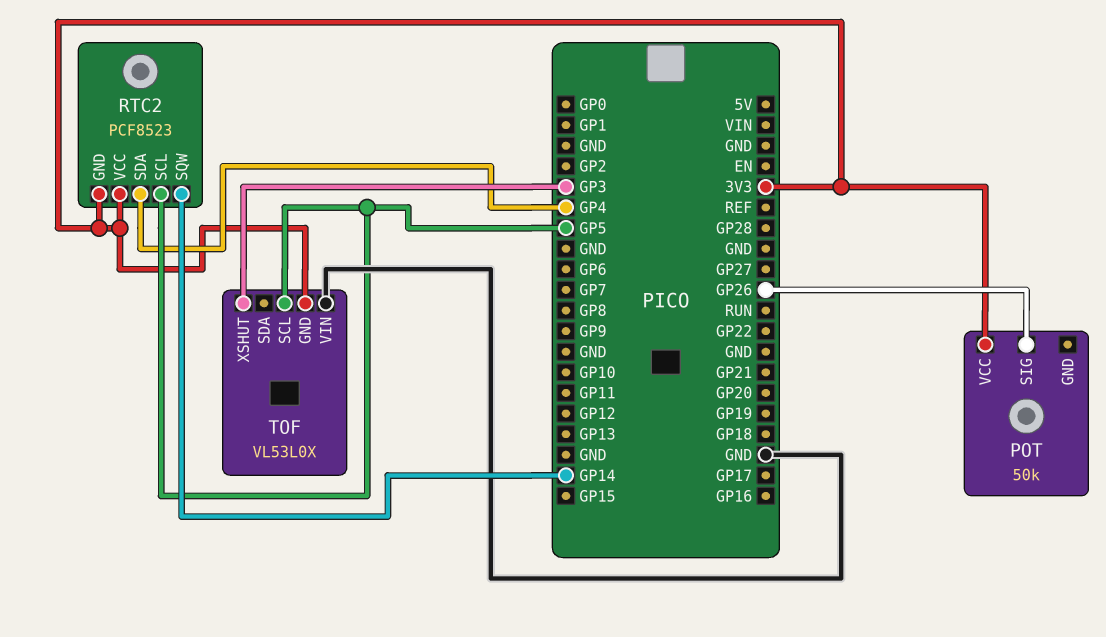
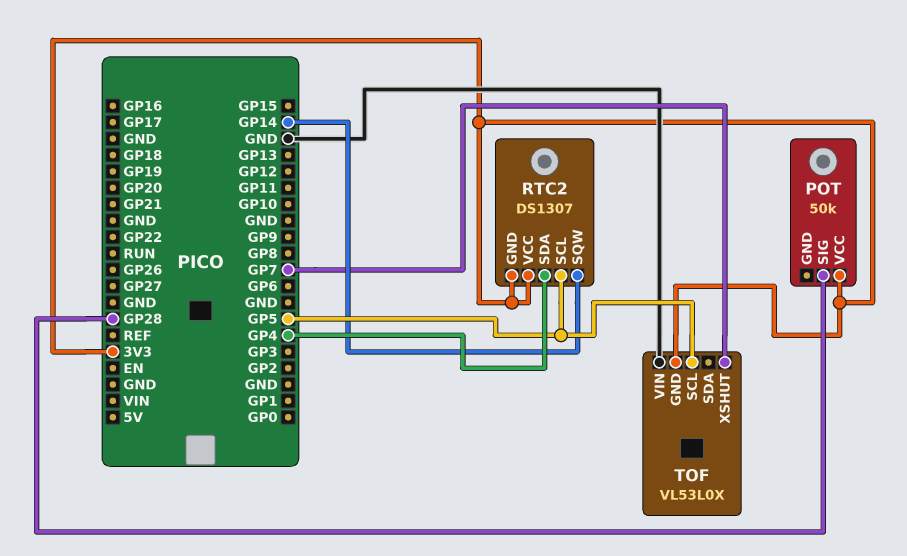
POT pin SIG: GP26 -> GP28
RTC2: PCF8523 -> DS1307
TOF pin XSHUT: GP3 -> GP7

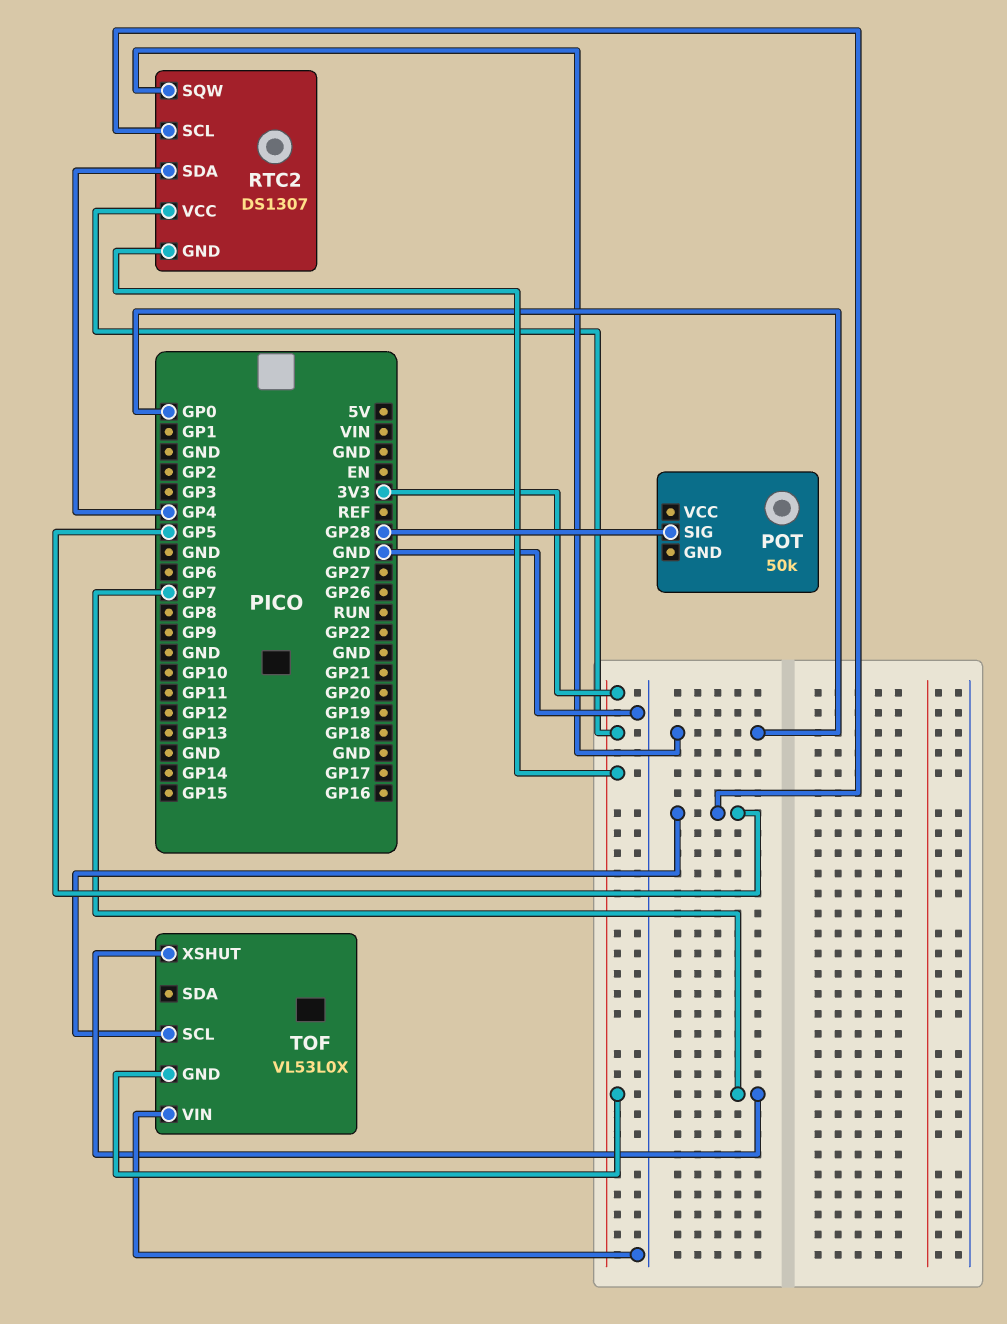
POT pin VCC: 3V3 -> none
RTC2 pin SQW: GP14 -> GP0

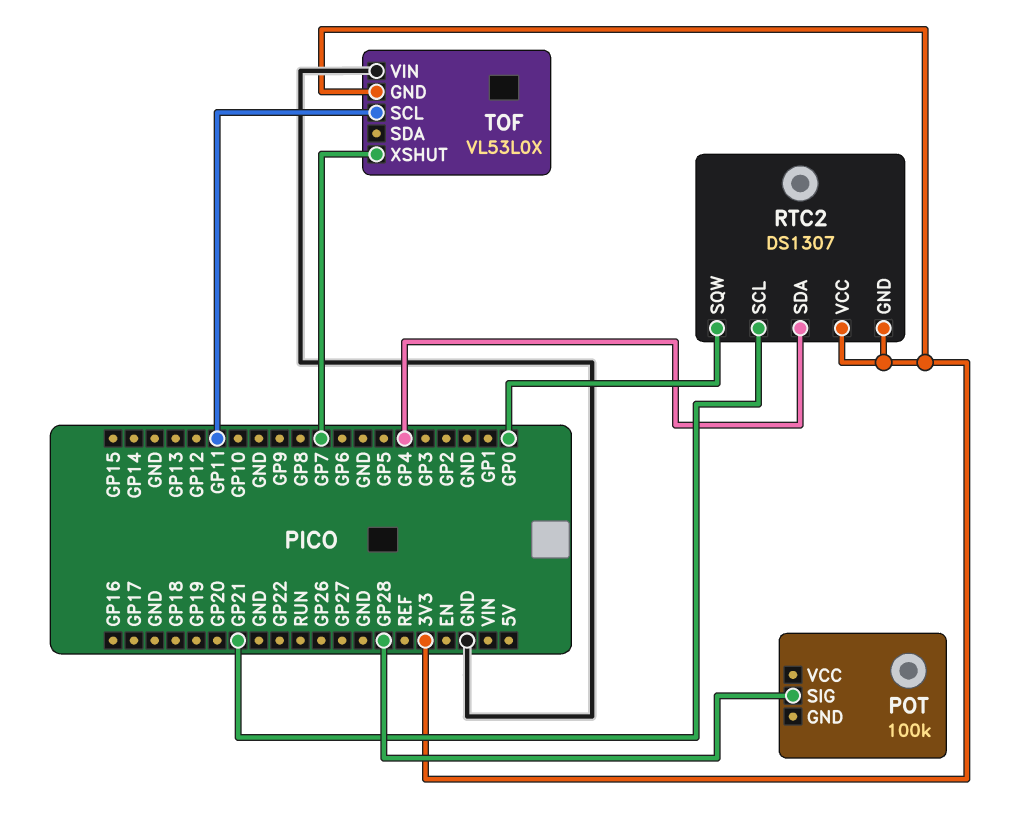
POT: 50k -> 100k
RTC2 pin SCL: GP5 -> GP21
TOF pin SCL: GP5 -> GP11

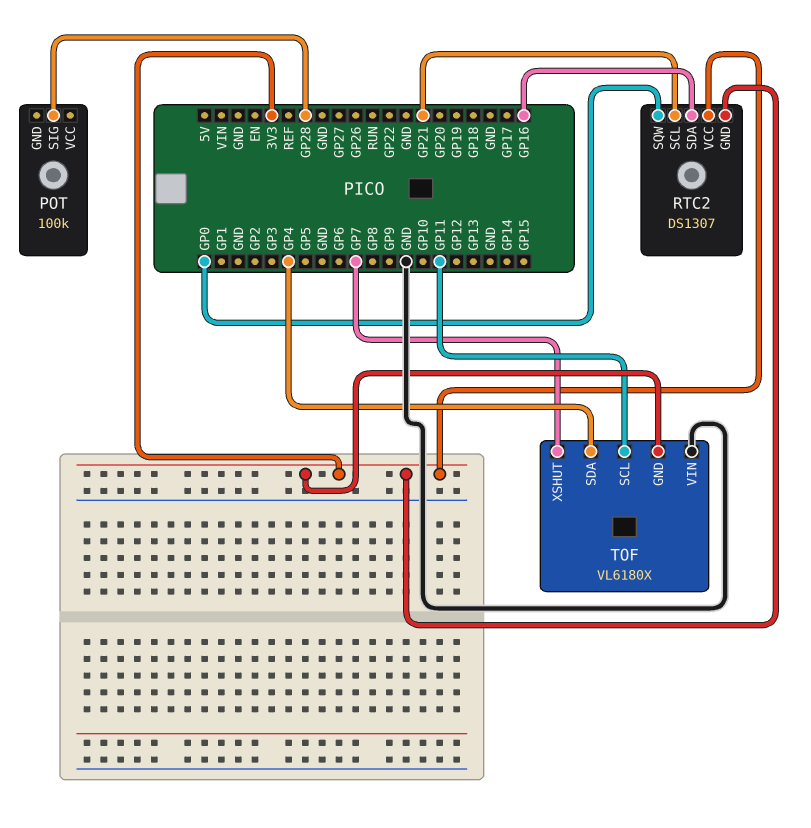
RTC2 pin SDA: GP4 -> GP16
TOF: VL53L0X -> VL6180X
TOF pin SDA: none -> GP4

